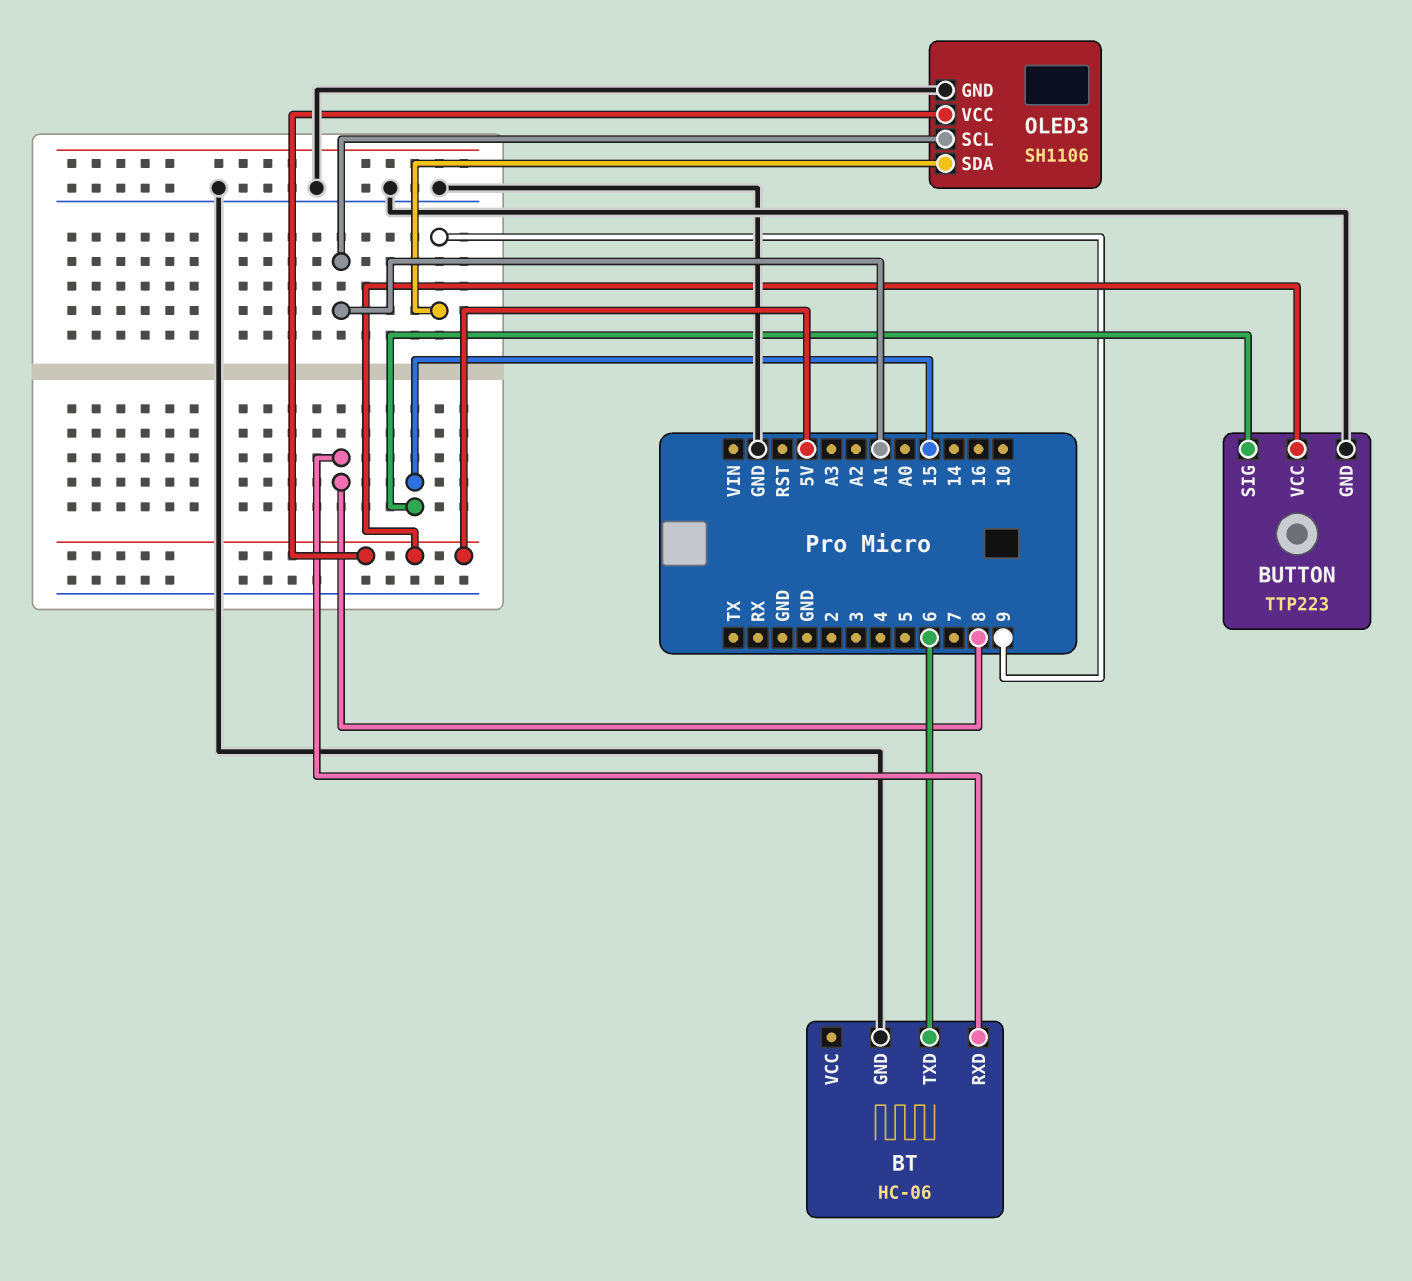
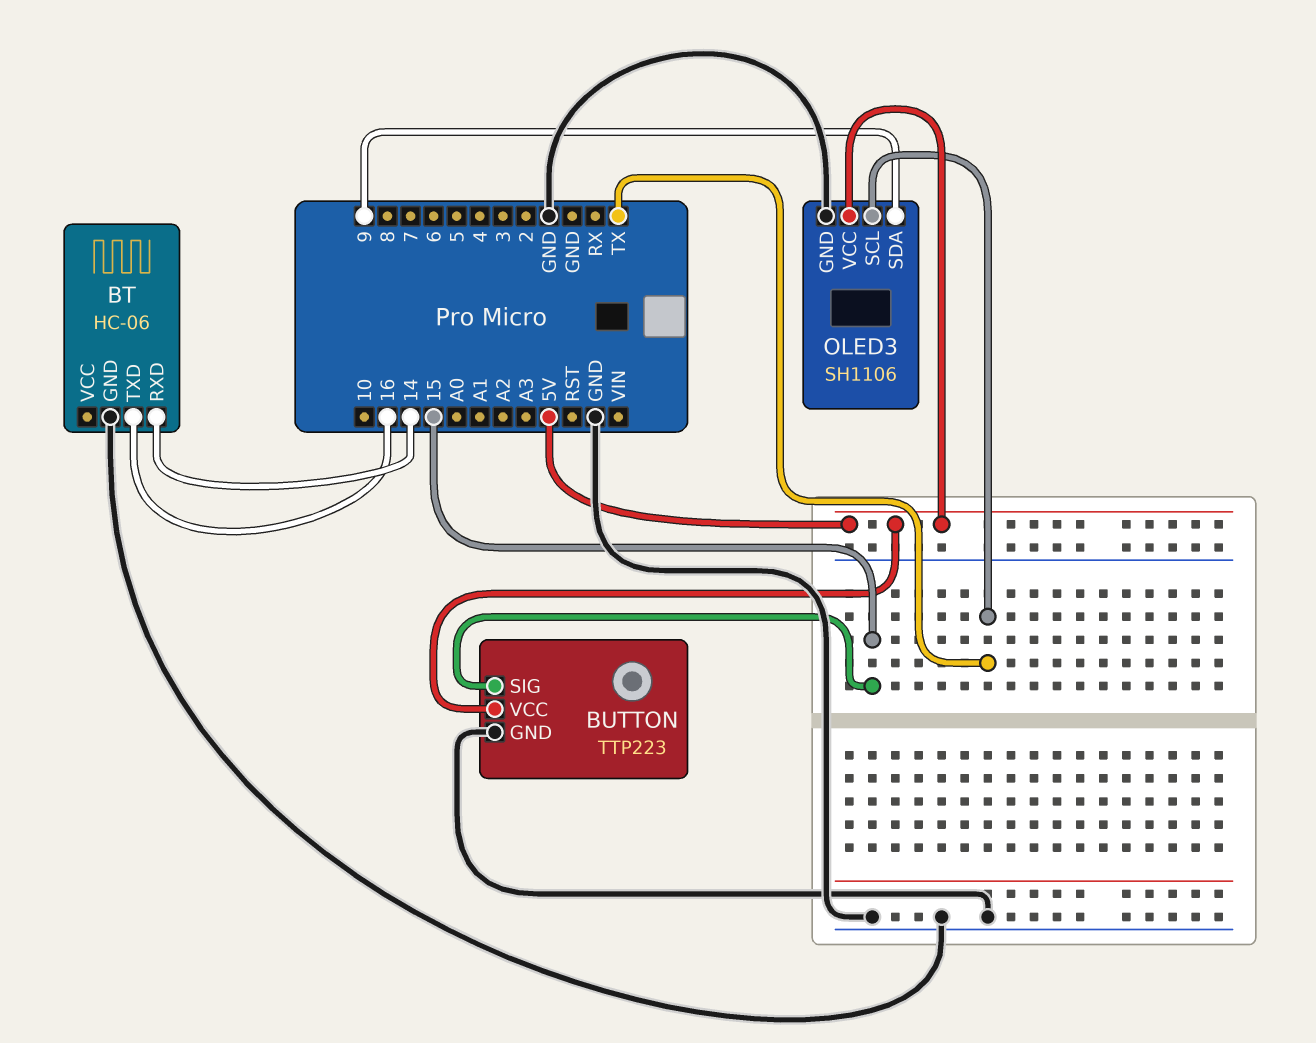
BT pin RXD: 8 -> 14
BT pin TXD: 6 -> 16
OLED3 pin SCL: A1 -> TX

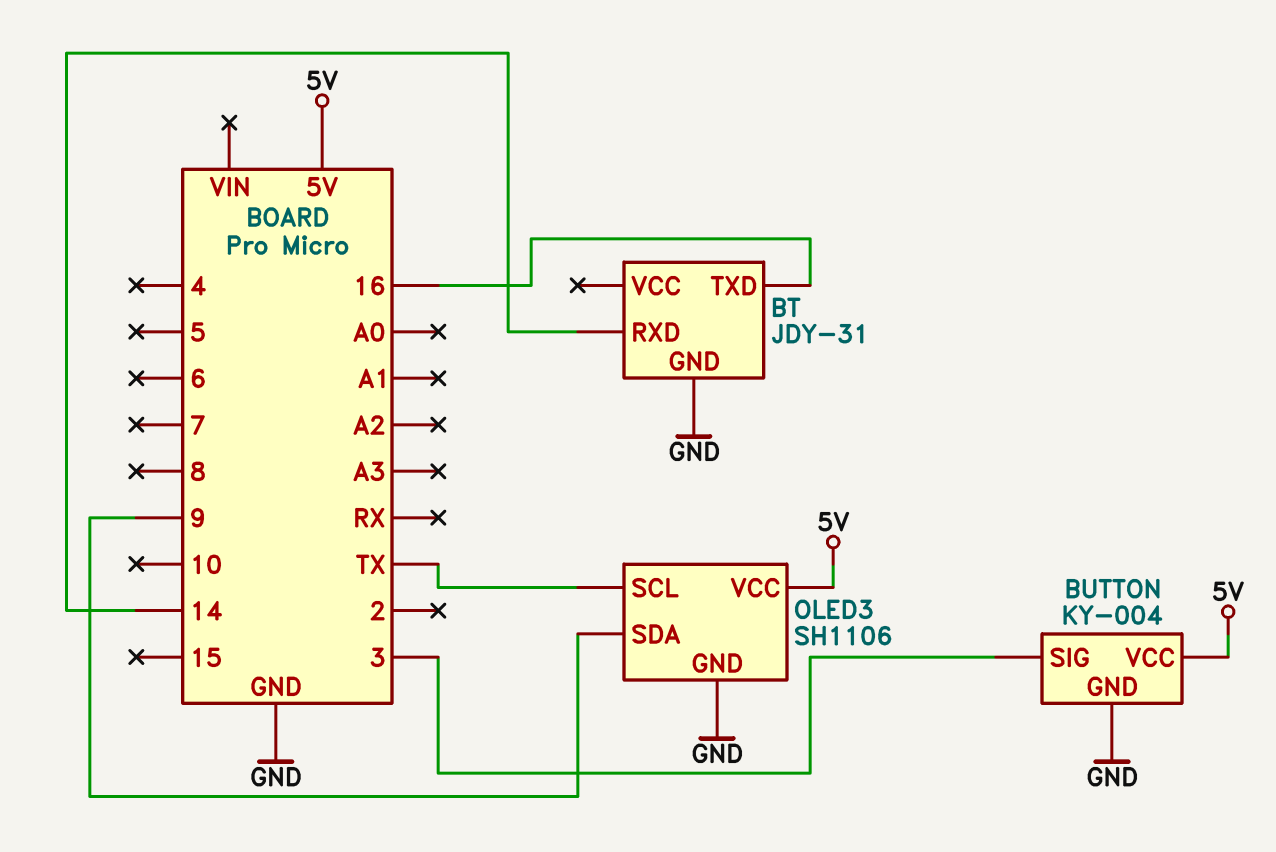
BT: HC-06 -> JDY-31
BUTTON: TTP223 -> KY-004
BUTTON pin SIG: 15 -> 3

